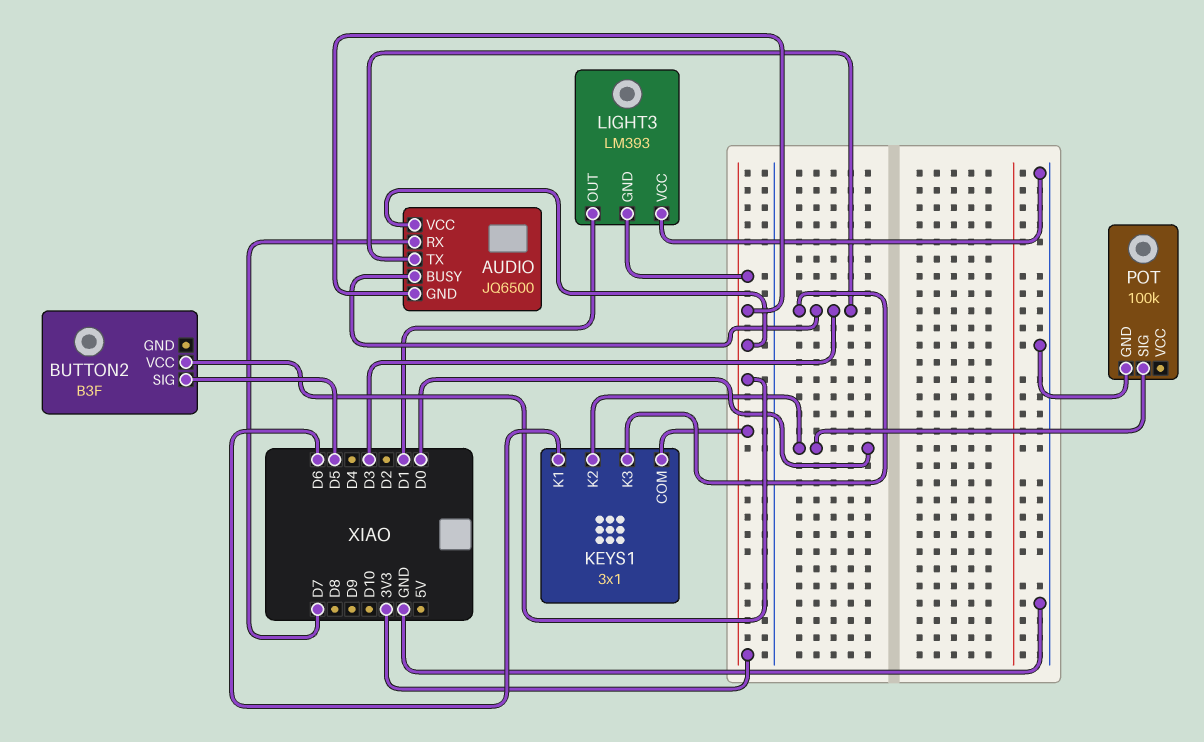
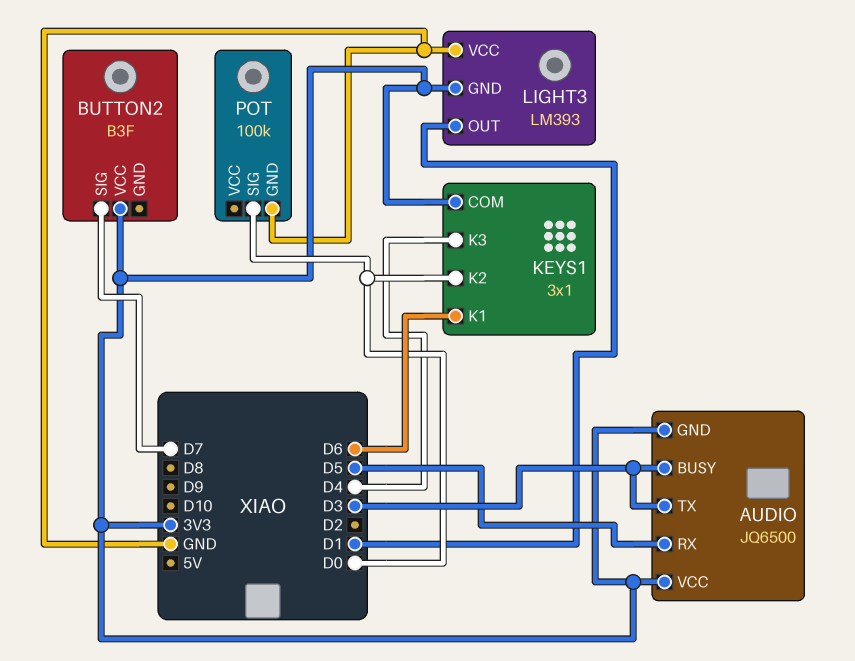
AUDIO pin RX: D7 -> D5
BUTTON2 pin SIG: D5 -> D7
KEYS1 pin K3: D3 -> D4

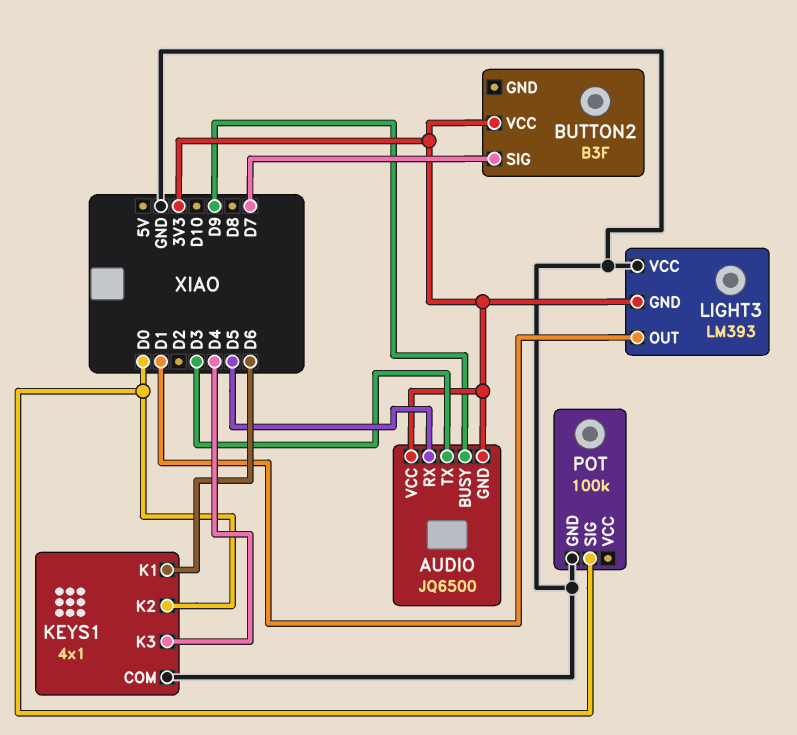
AUDIO pin BUSY: D3 -> D9
KEYS1: 3x1 -> 4x1
KEYS1 pin COM: 3V3 -> GND

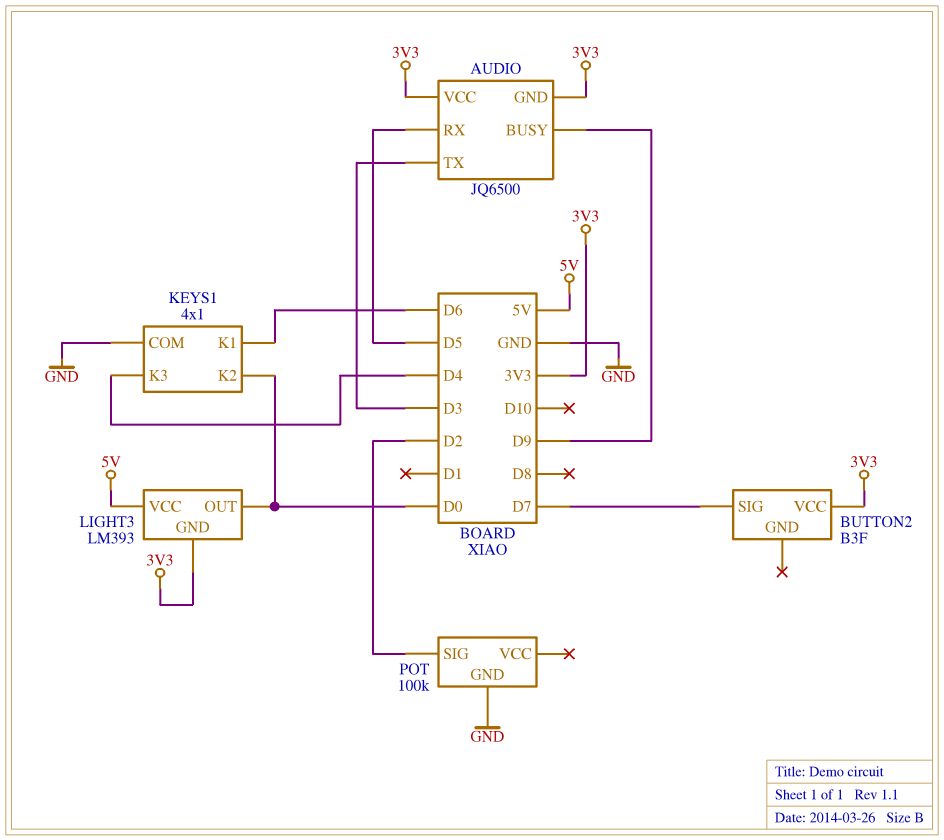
LIGHT3 pin OUT: D1 -> D0
LIGHT3 pin VCC: GND -> 5V
POT pin SIG: D0 -> D2

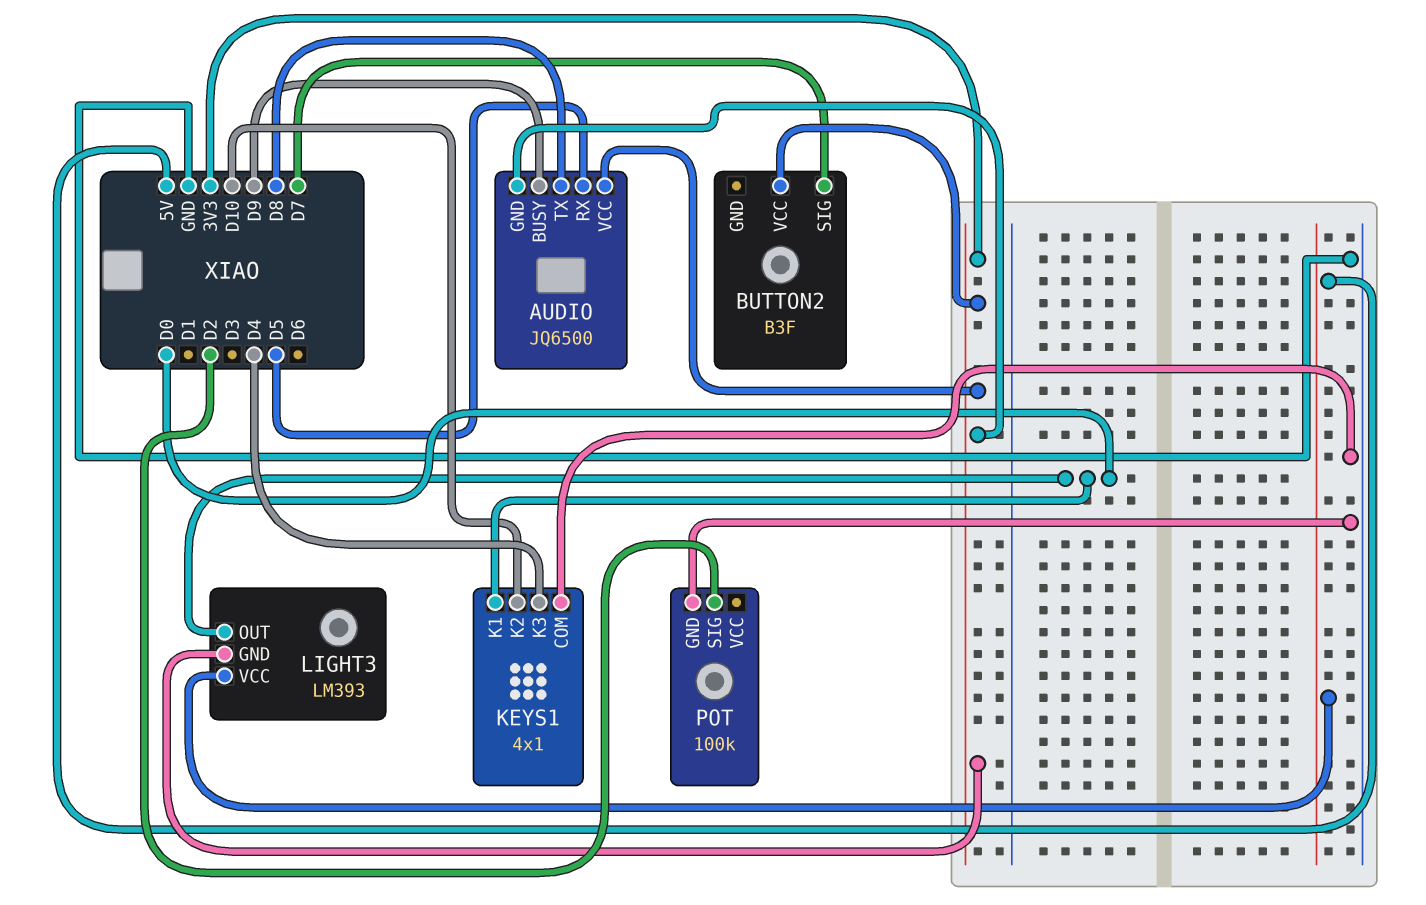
AUDIO pin TX: D3 -> D8
KEYS1 pin K1: D6 -> D0
KEYS1 pin K2: D0 -> D10

